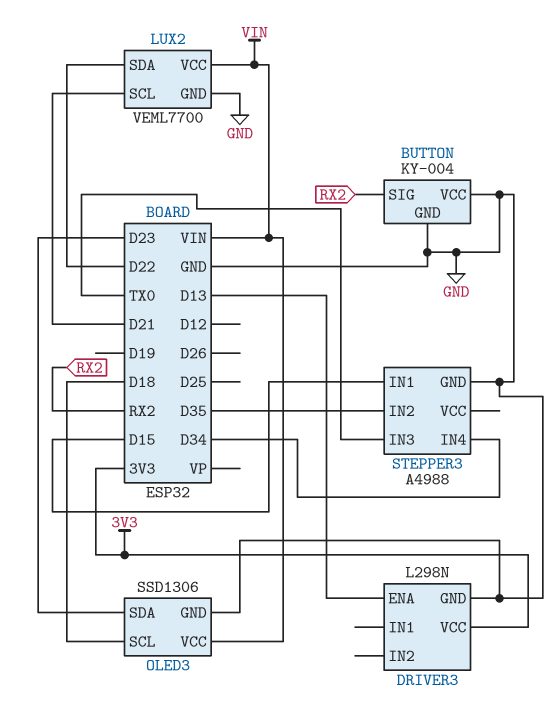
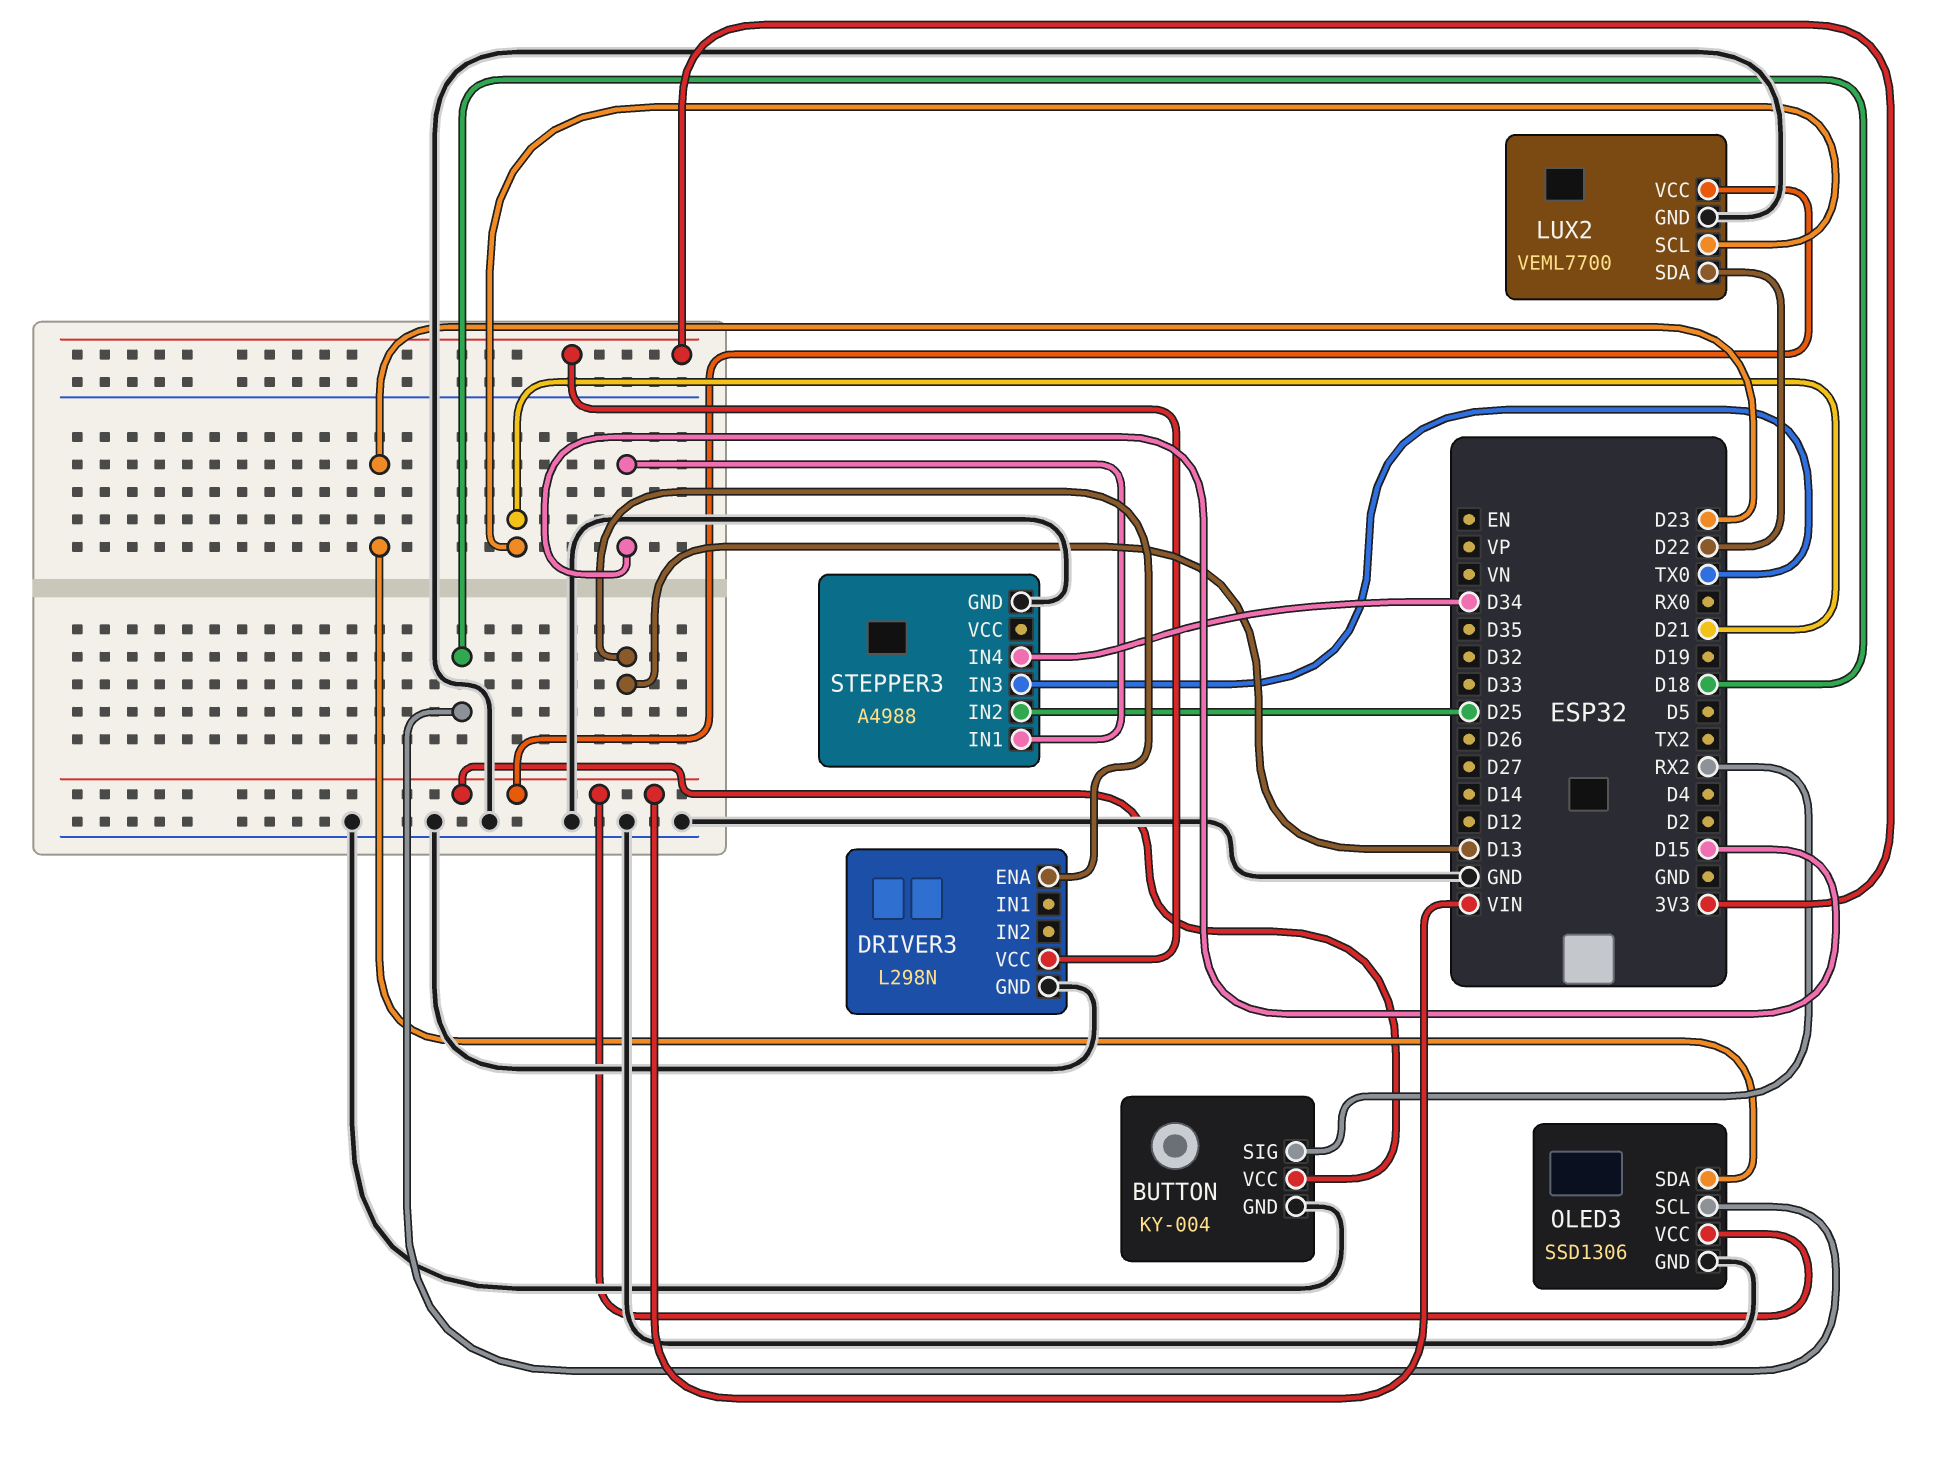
BUTTON pin VCC: GND -> VIN
STEPPER3 pin IN2: D35 -> D25

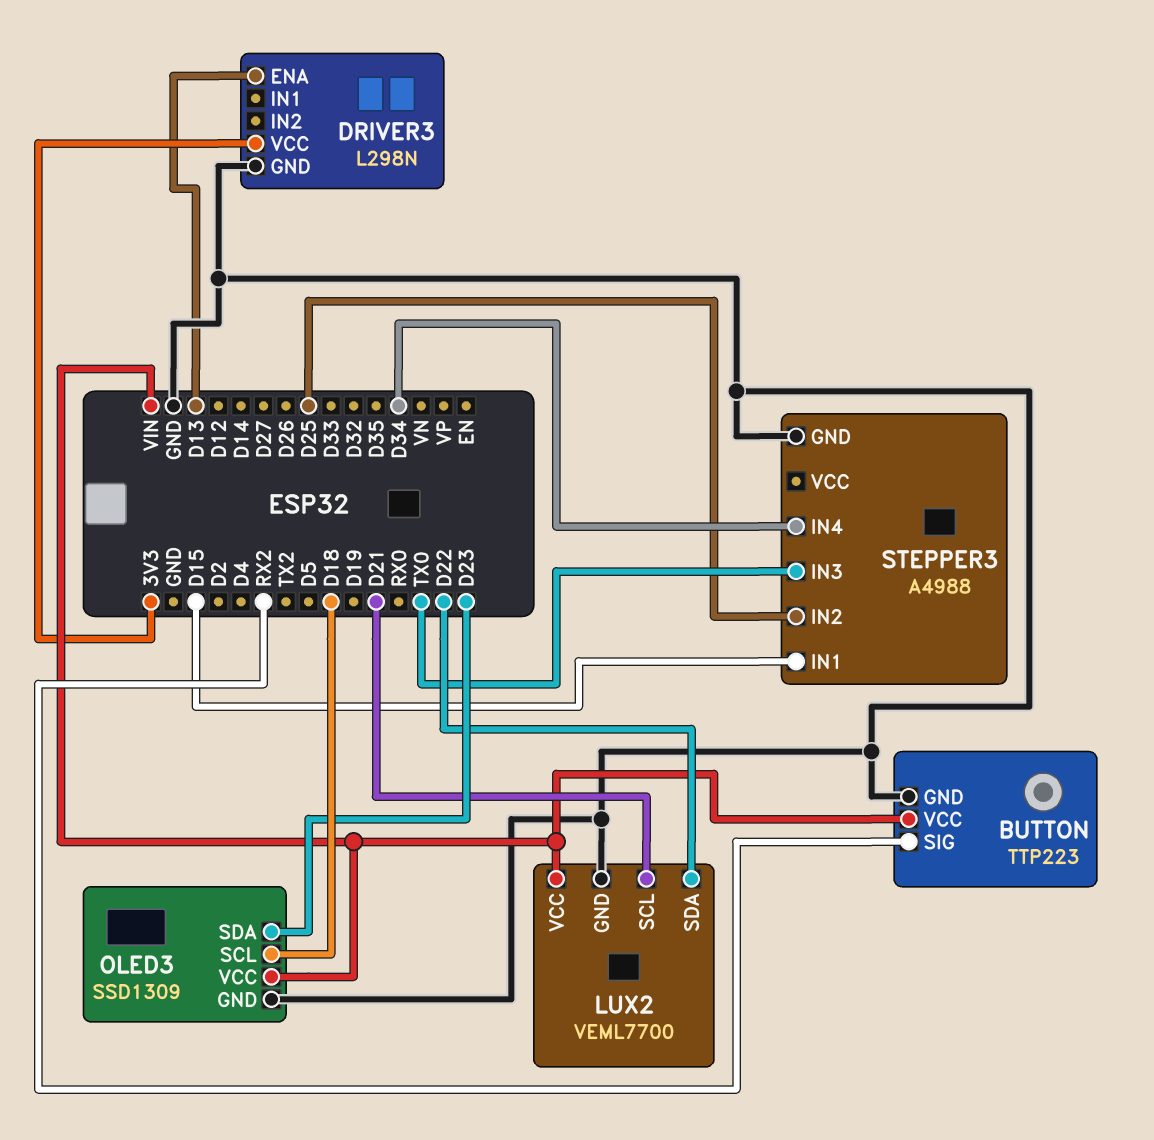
BUTTON: KY-004 -> TTP223
OLED3: SSD1306 -> SSD1309

